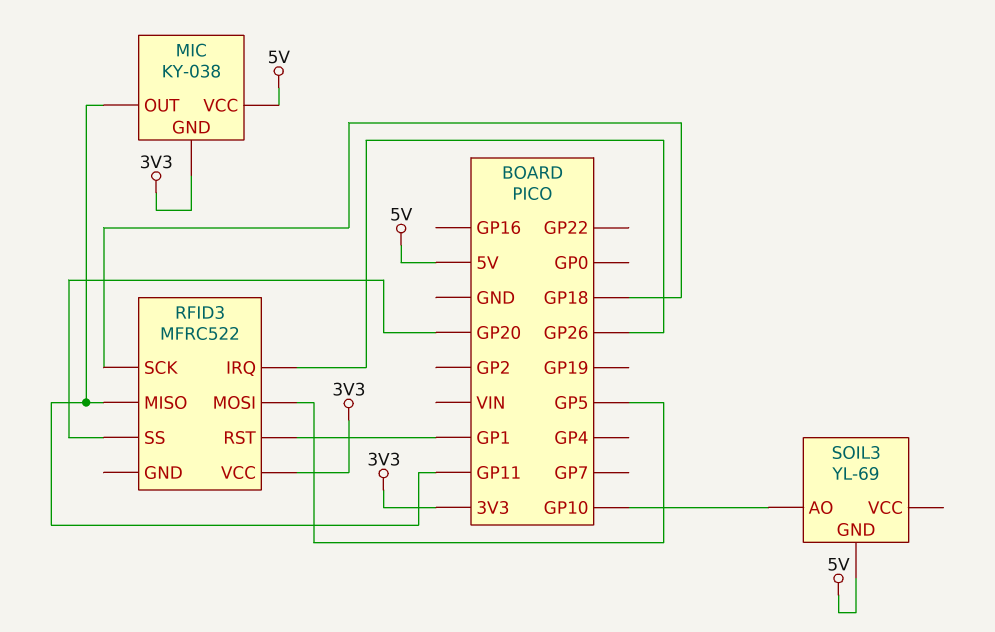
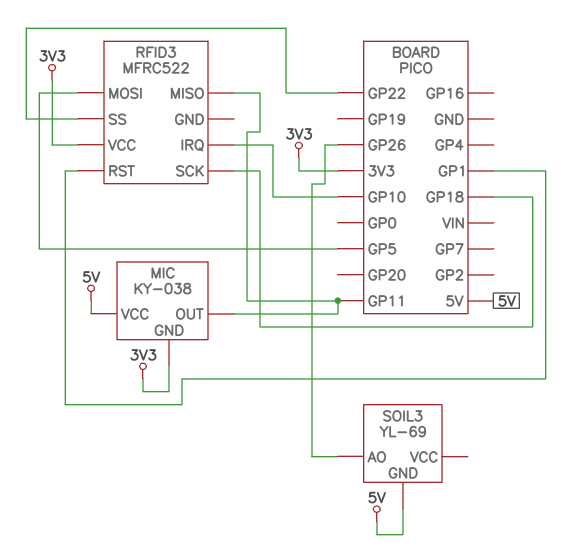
RFID3 pin IRQ: GP26 -> GP10
RFID3 pin SS: GP20 -> GP22
SOIL3 pin AO: GP10 -> GP26

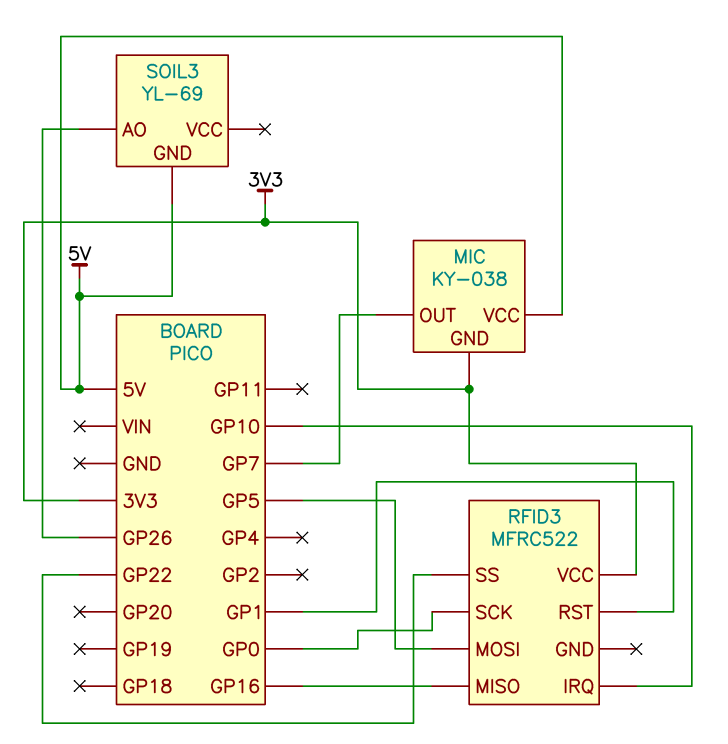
MIC pin OUT: GP11 -> GP7
RFID3 pin MISO: GP11 -> GP16
RFID3 pin SCK: GP18 -> GP0

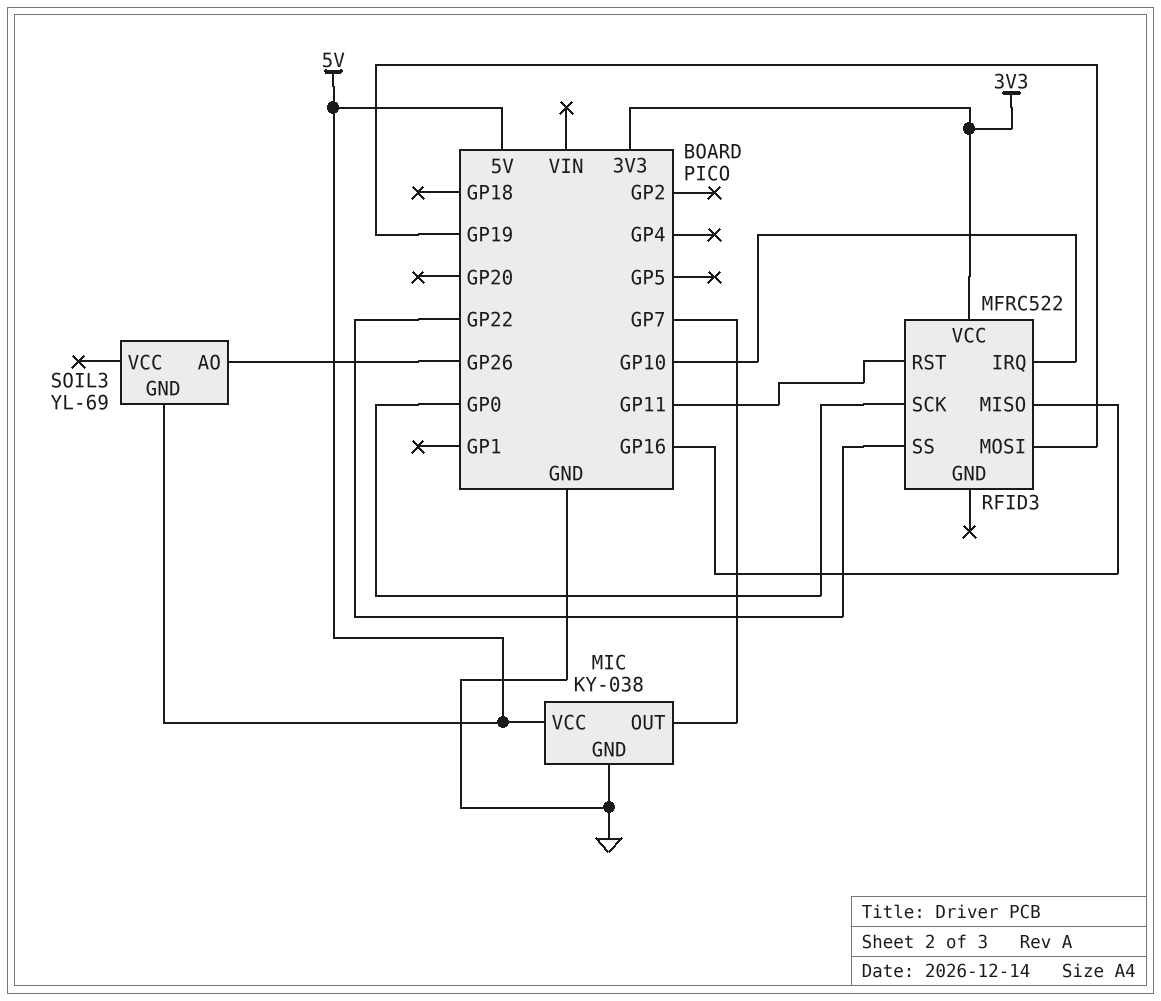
MIC pin GND: 3V3 -> GND
RFID3 pin MOSI: GP5 -> GP19
RFID3 pin RST: GP1 -> GP11

